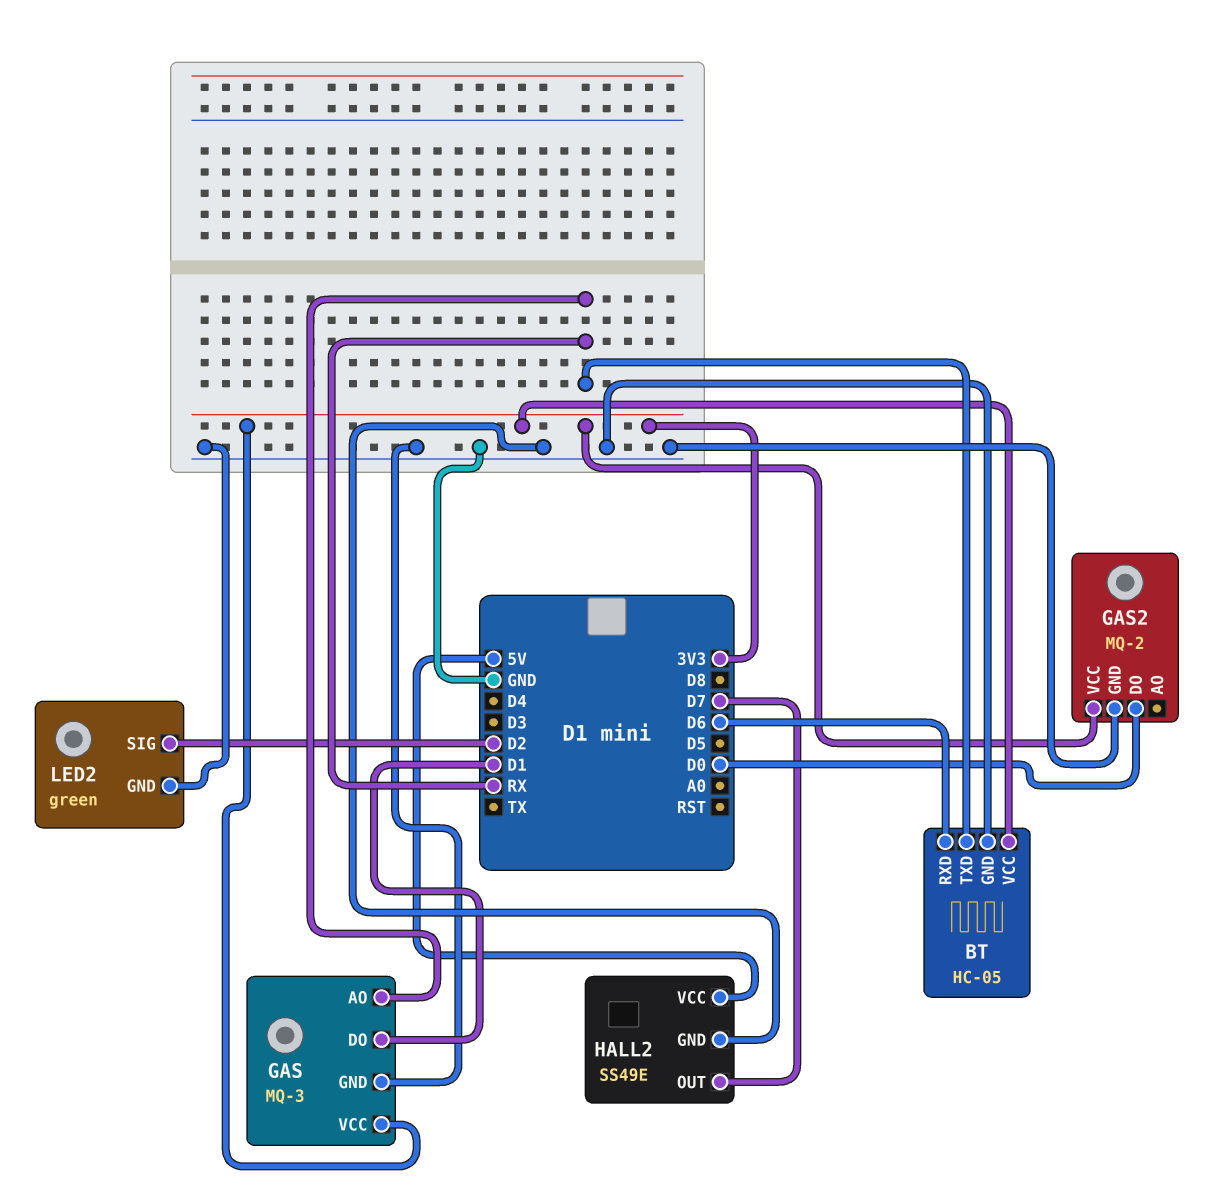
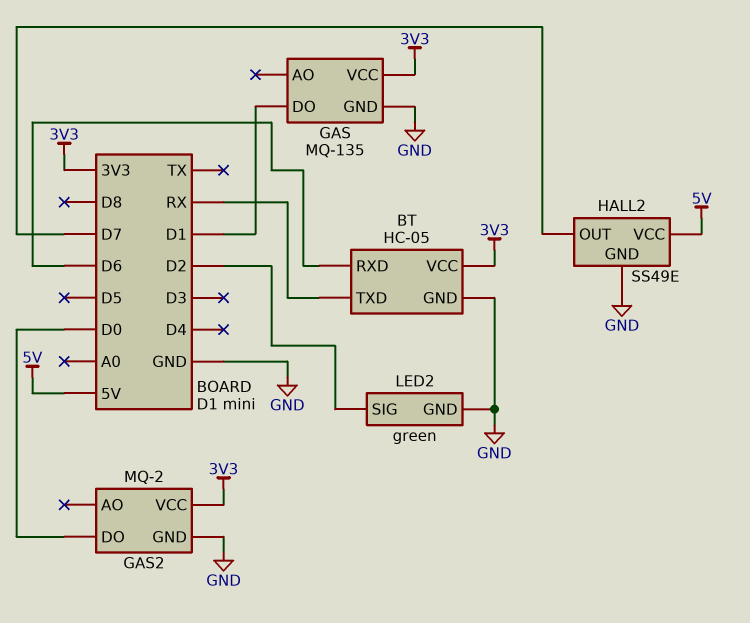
GAS: MQ-3 -> MQ-135
GAS pin AO: RX -> none

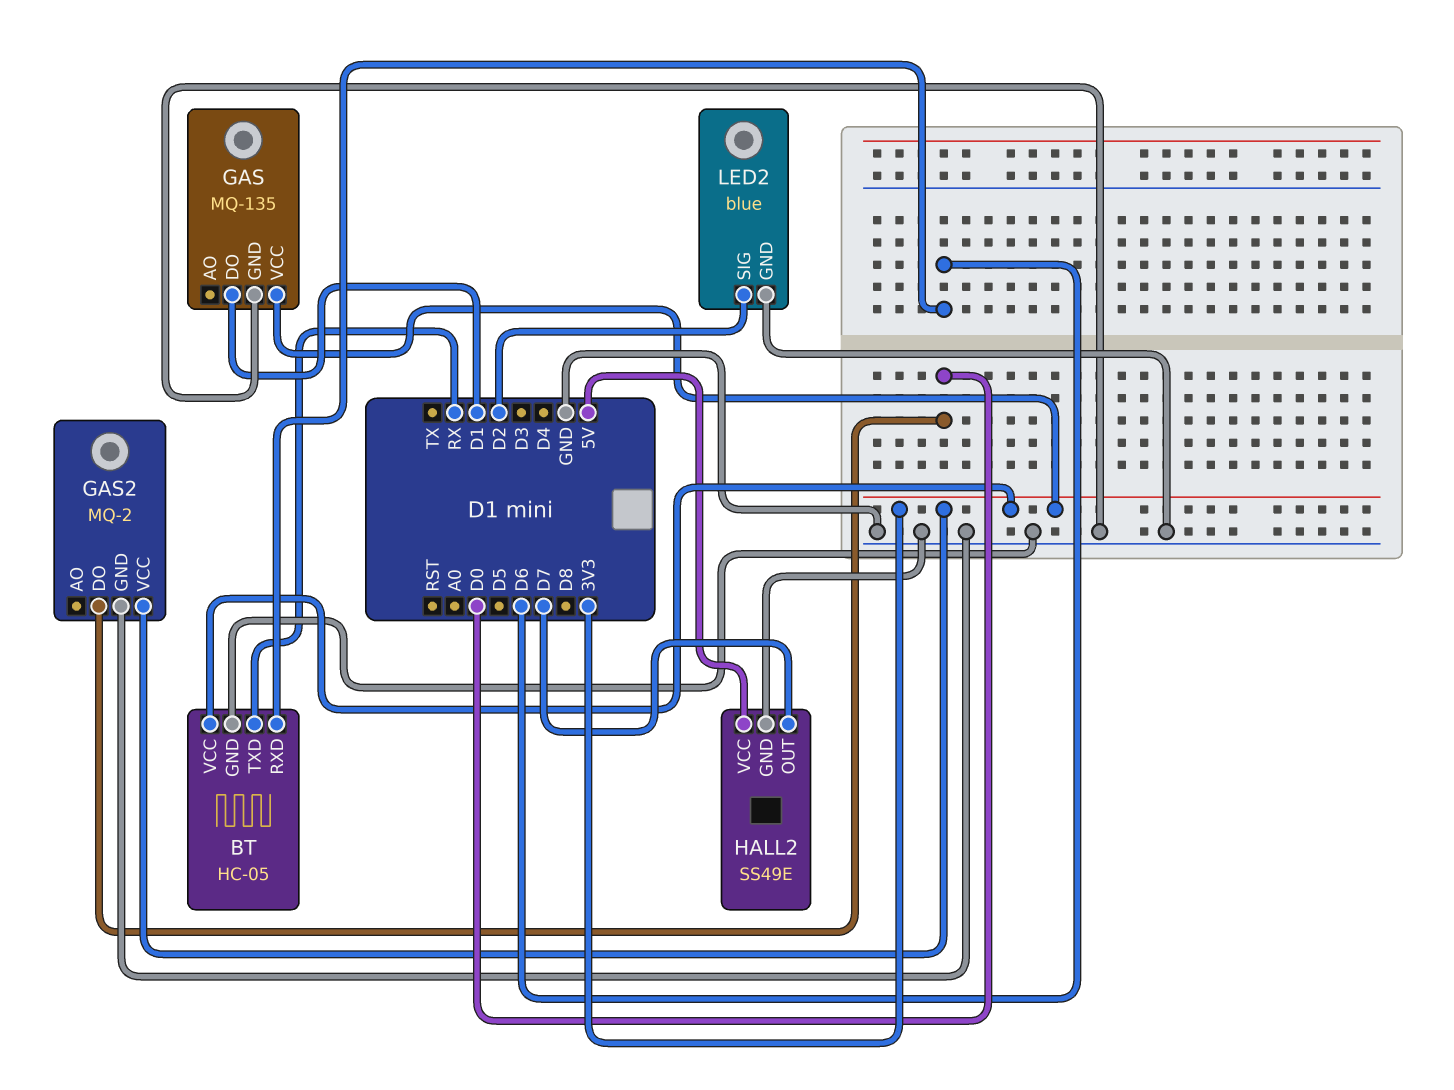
LED2: green -> blue

